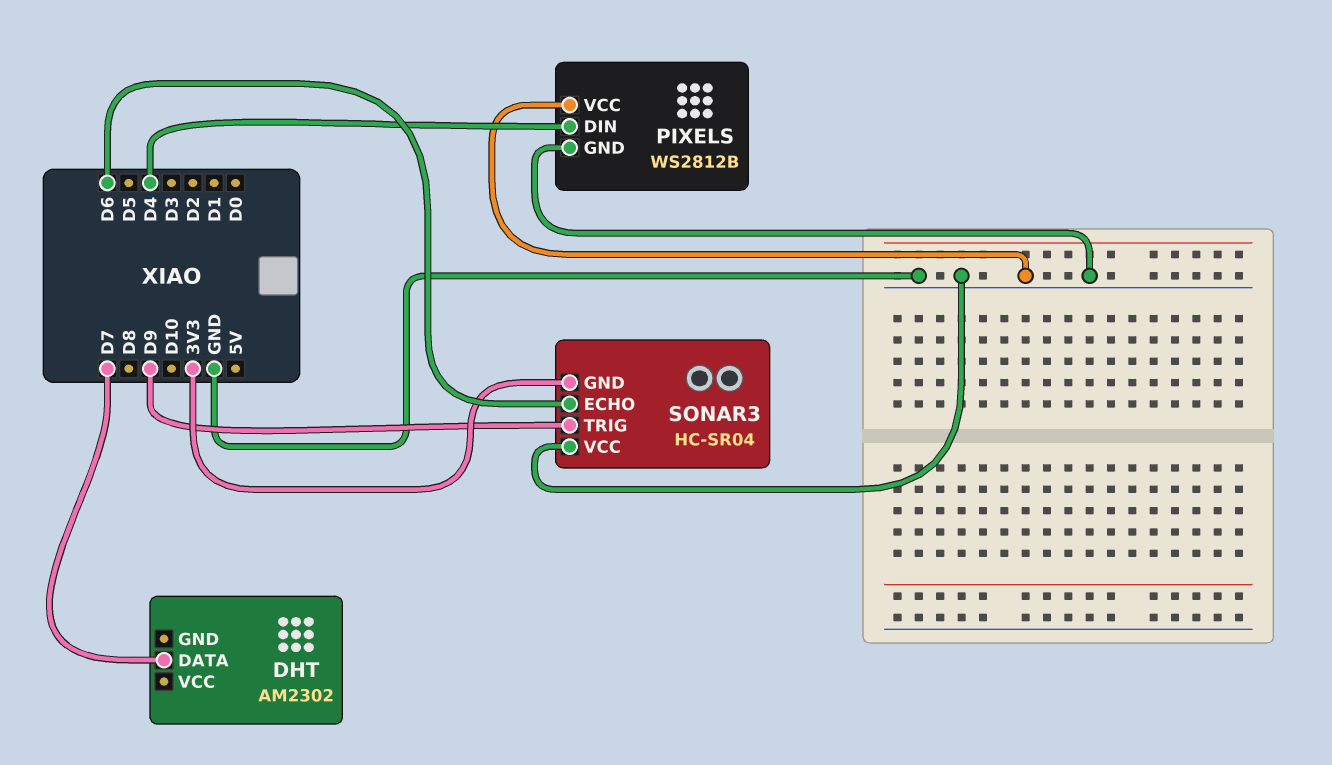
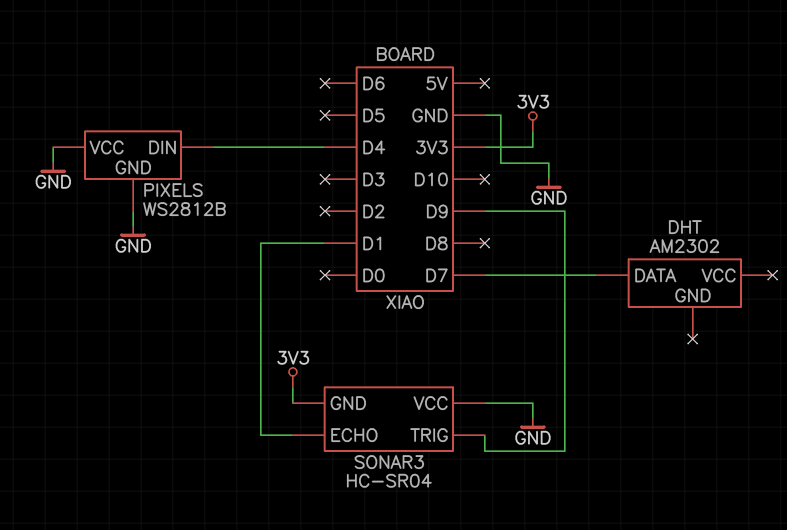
SONAR3 pin ECHO: D6 -> D1

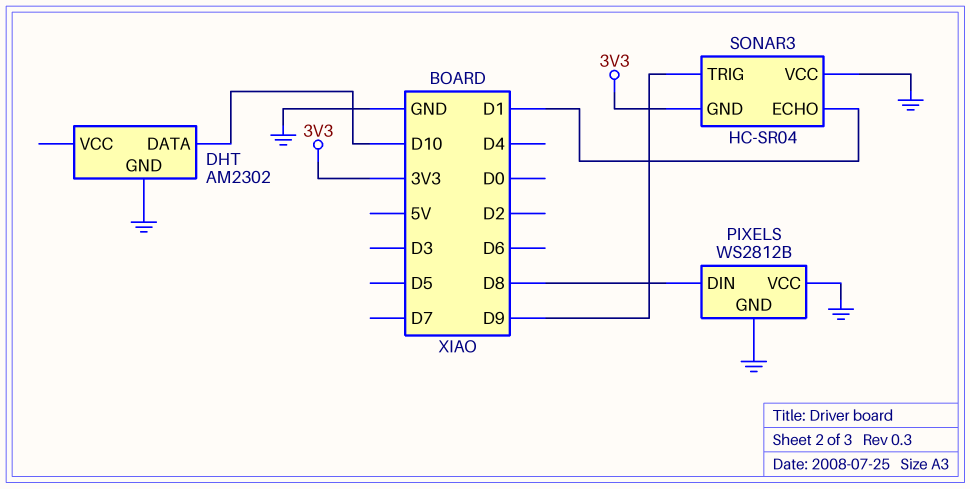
DHT pin DATA: D7 -> D10
DHT pin GND: none -> GND
PIXELS pin DIN: D4 -> D8

